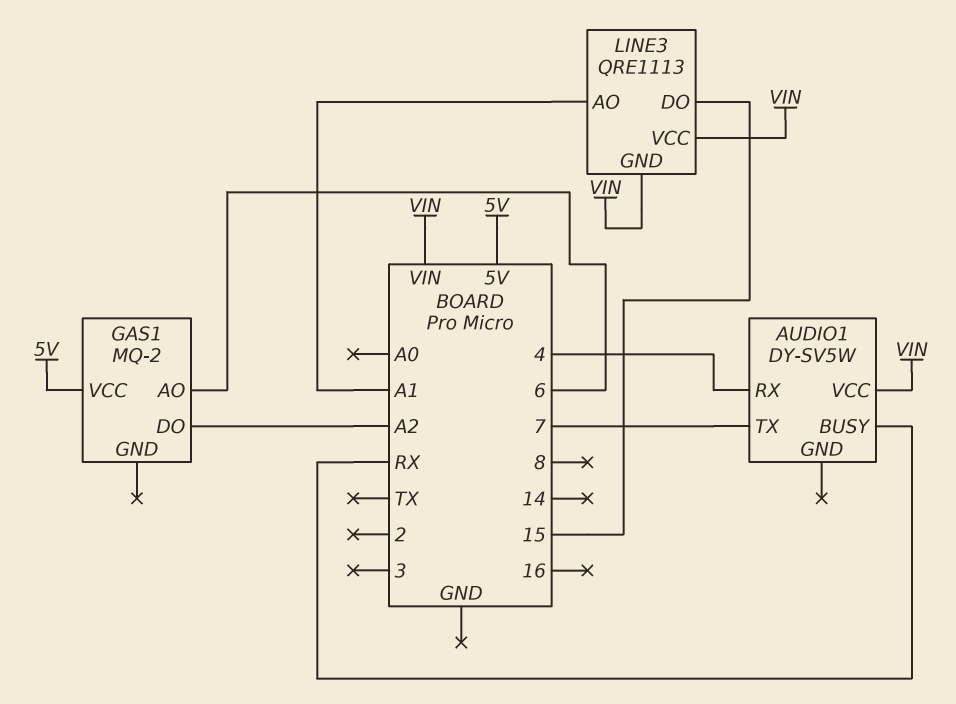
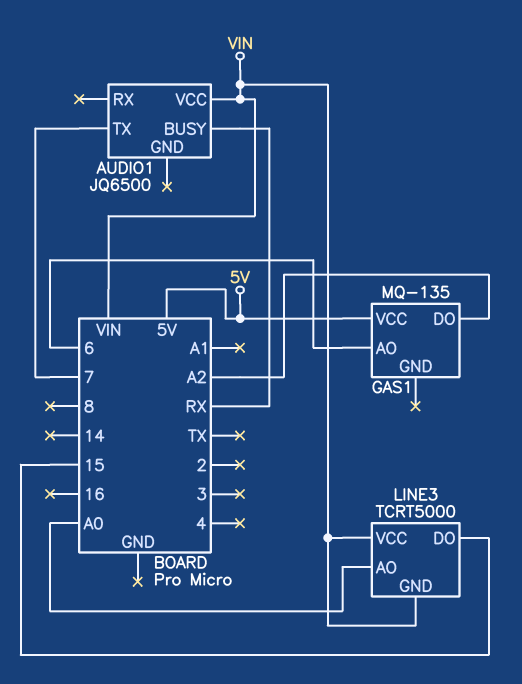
AUDIO1: DY-SV5W -> JQ6500
AUDIO1 pin RX: 4 -> none
GAS1: MQ-2 -> MQ-135
LINE3: QRE1113 -> TCRT5000
LINE3 pin AO: A1 -> A0

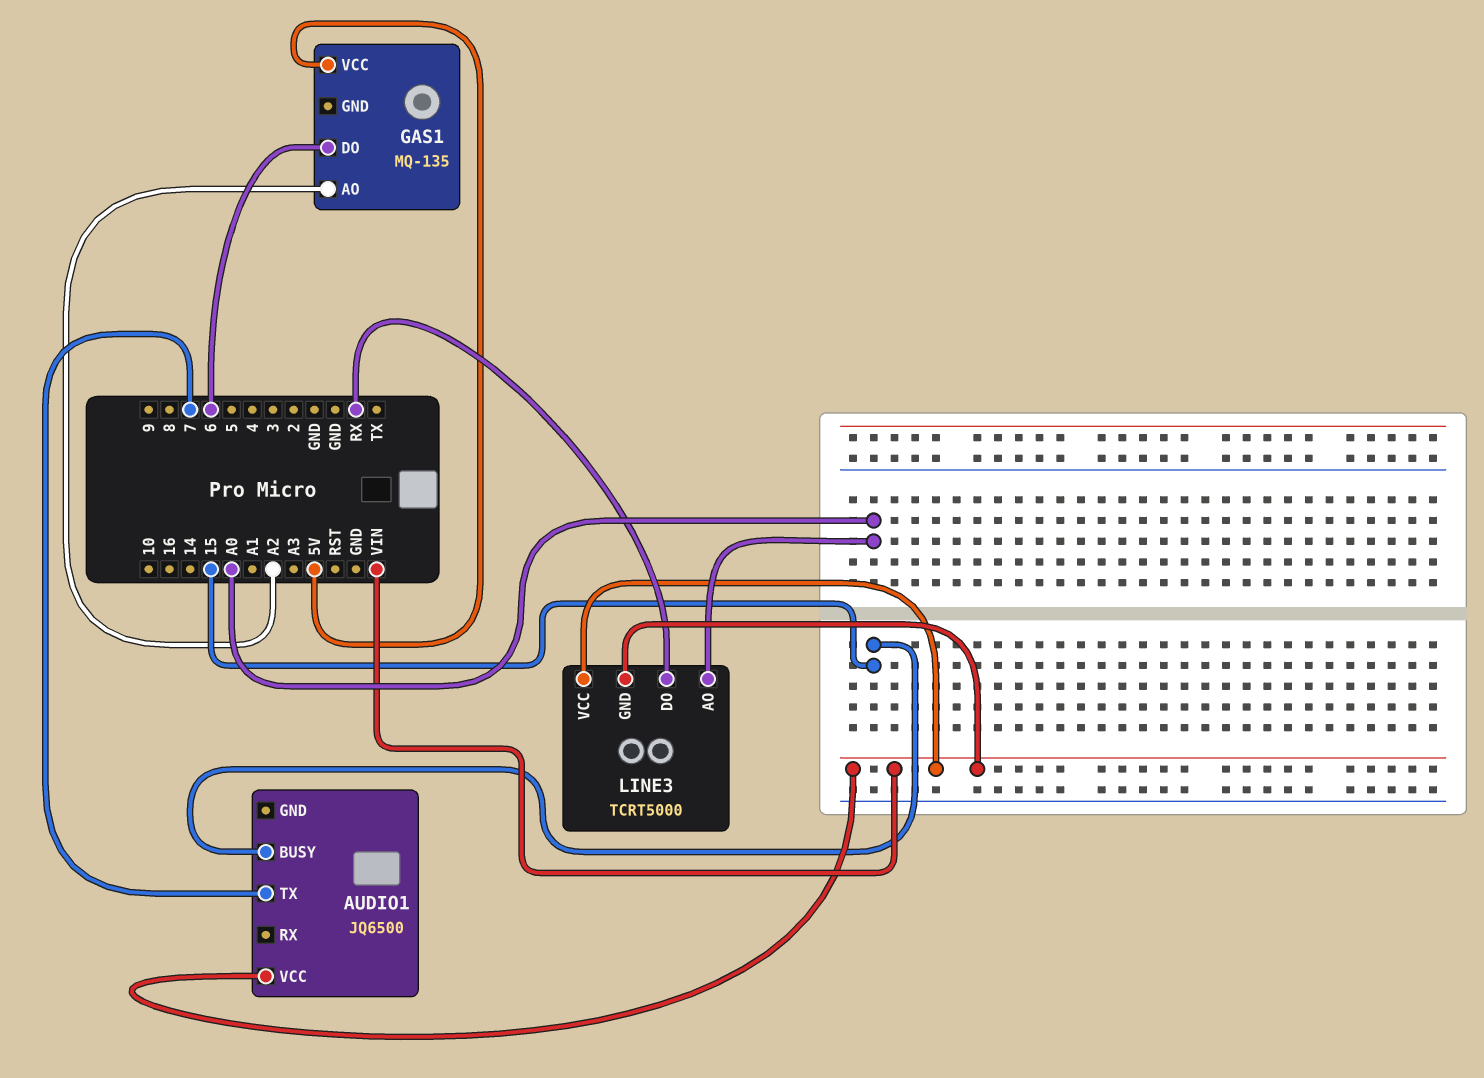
AUDIO1 pin BUSY: RX -> 15
GAS1 pin AO: 6 -> A2
GAS1 pin DO: A2 -> 6
LINE3 pin DO: 15 -> RX

